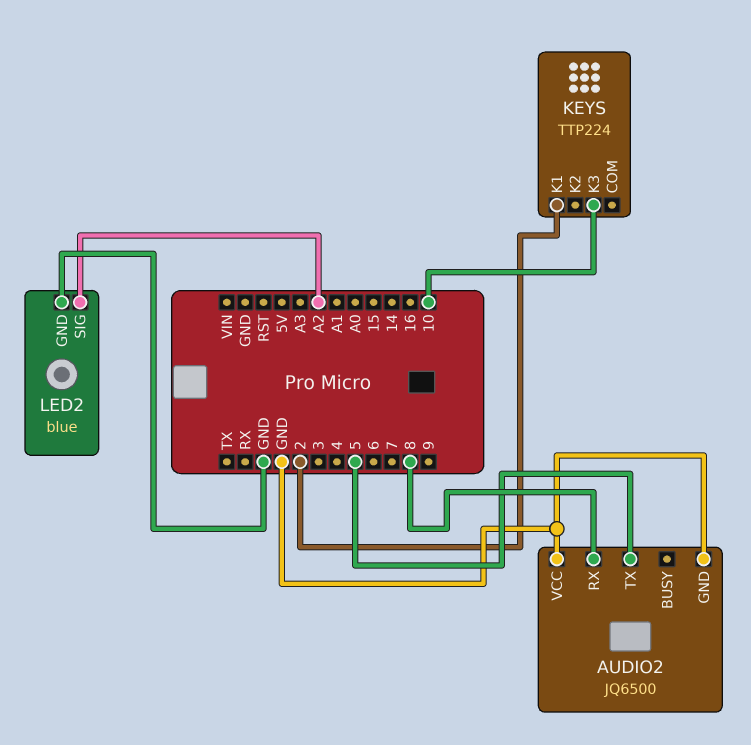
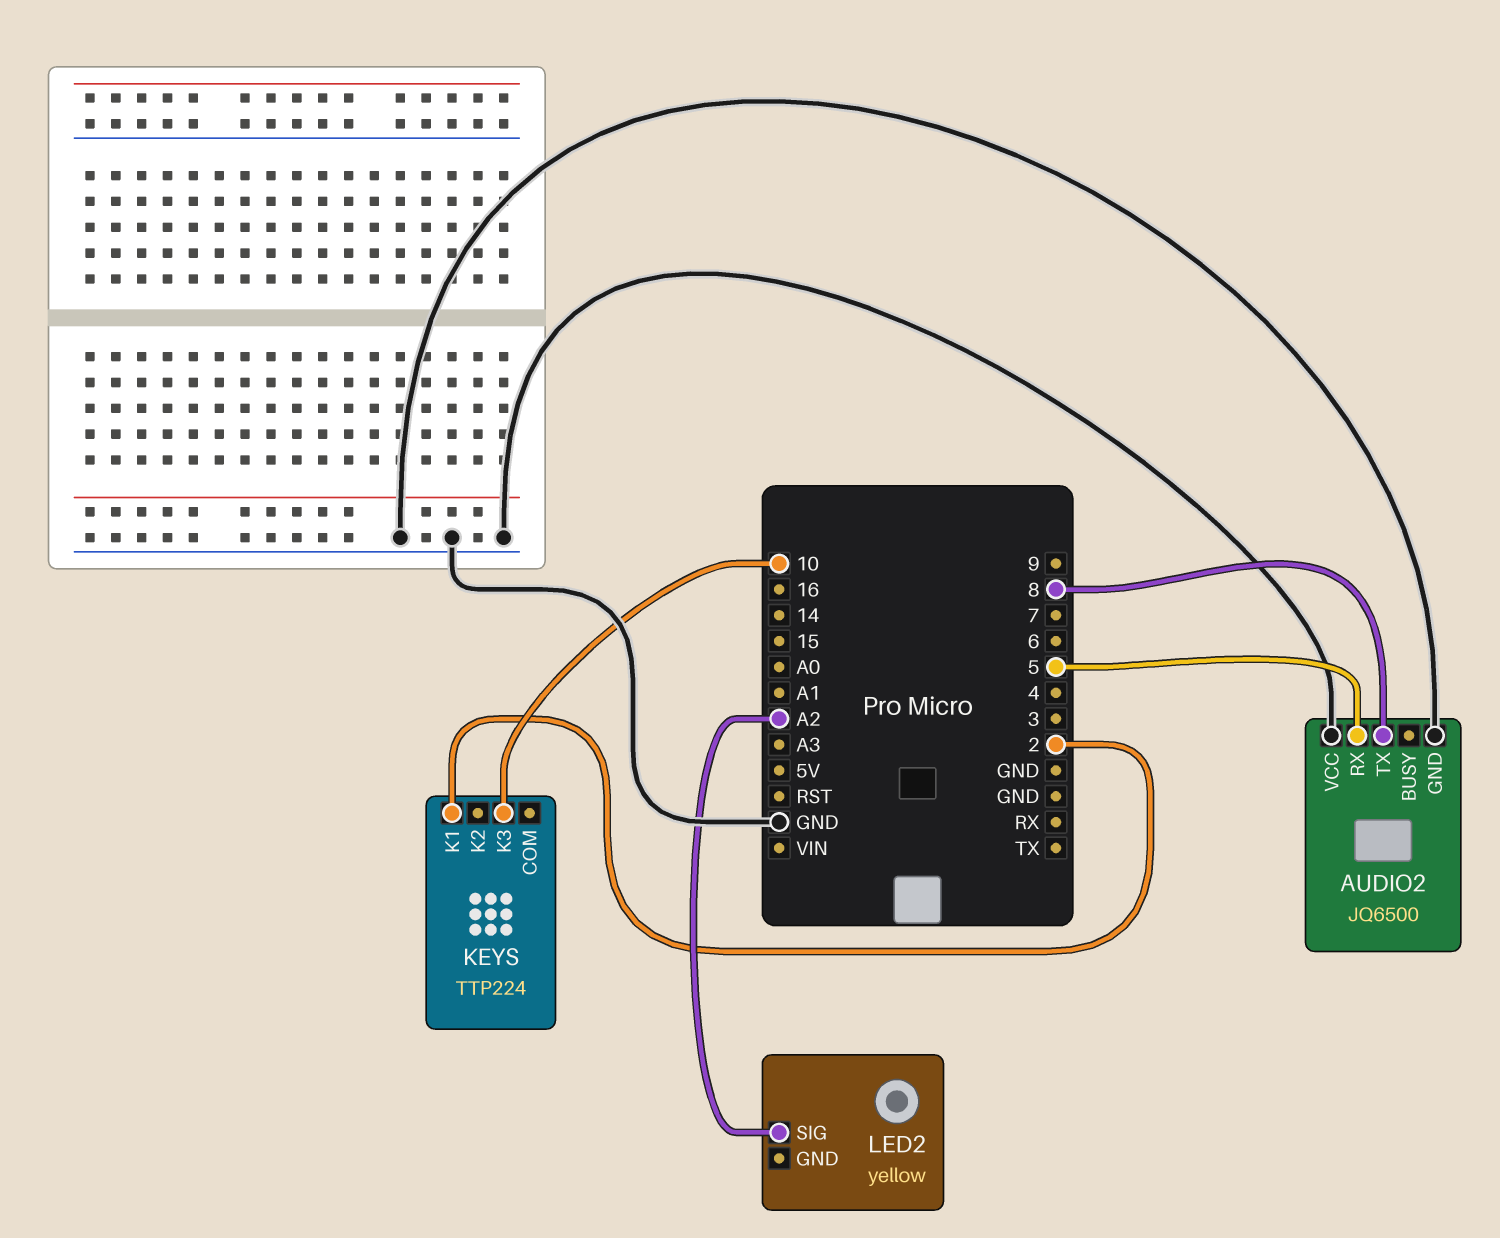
AUDIO2 pin RX: 8 -> 5
AUDIO2 pin TX: 5 -> 8
LED2: blue -> yellow
LED2 pin GND: GND -> none

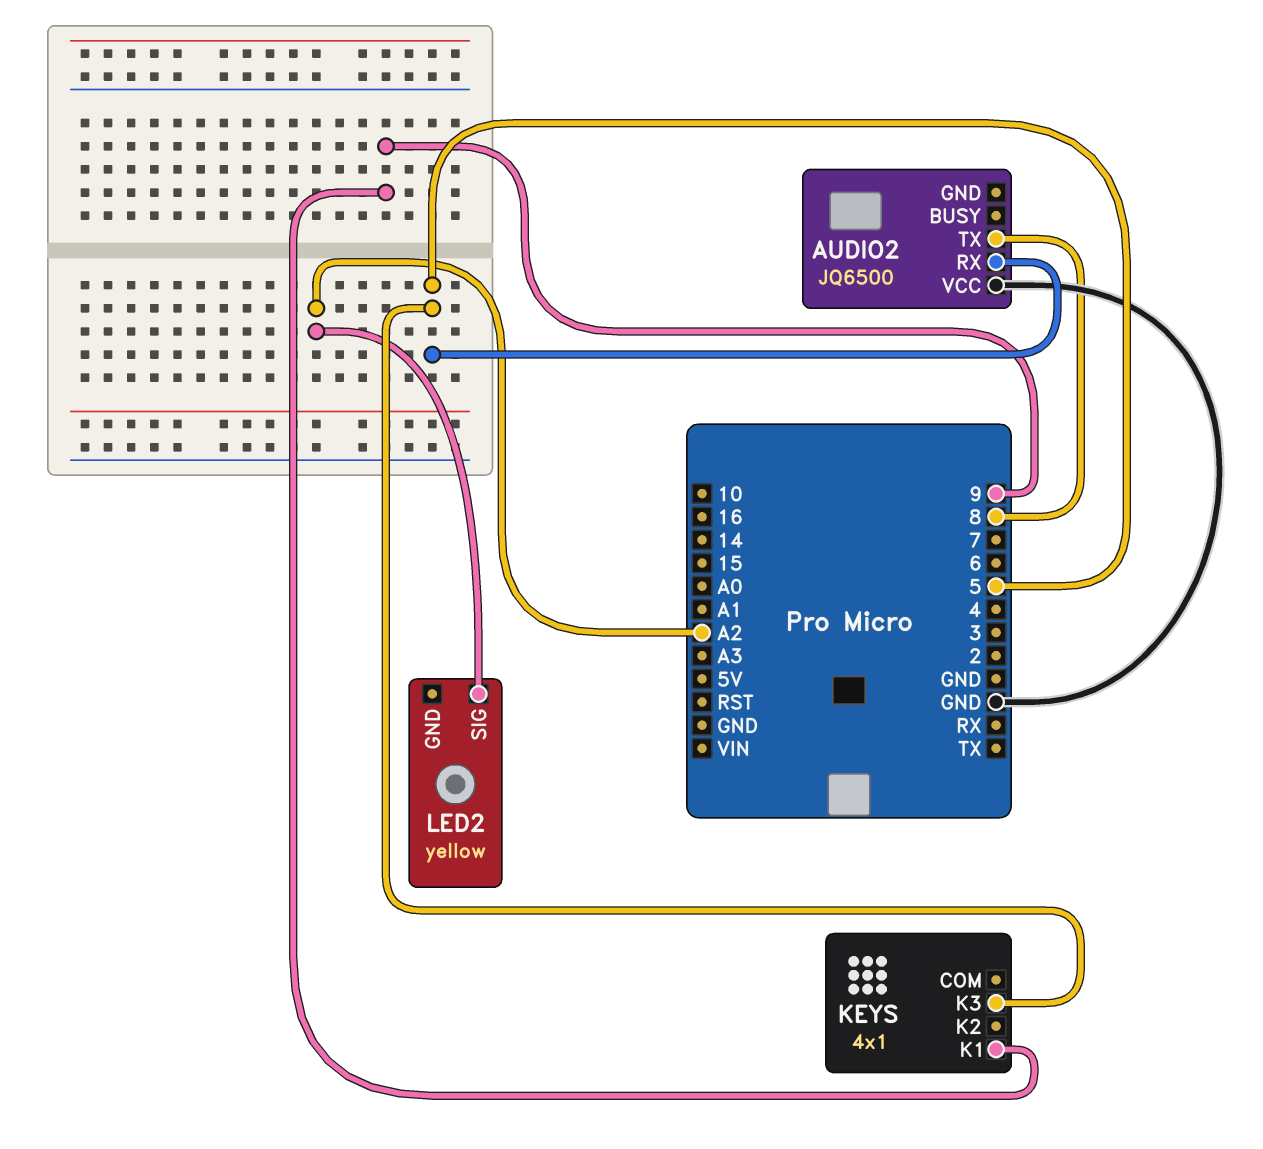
AUDIO2 pin GND: GND -> none
KEYS: TTP224 -> 4x1
KEYS pin K1: 2 -> 9
KEYS pin K3: 10 -> 5

